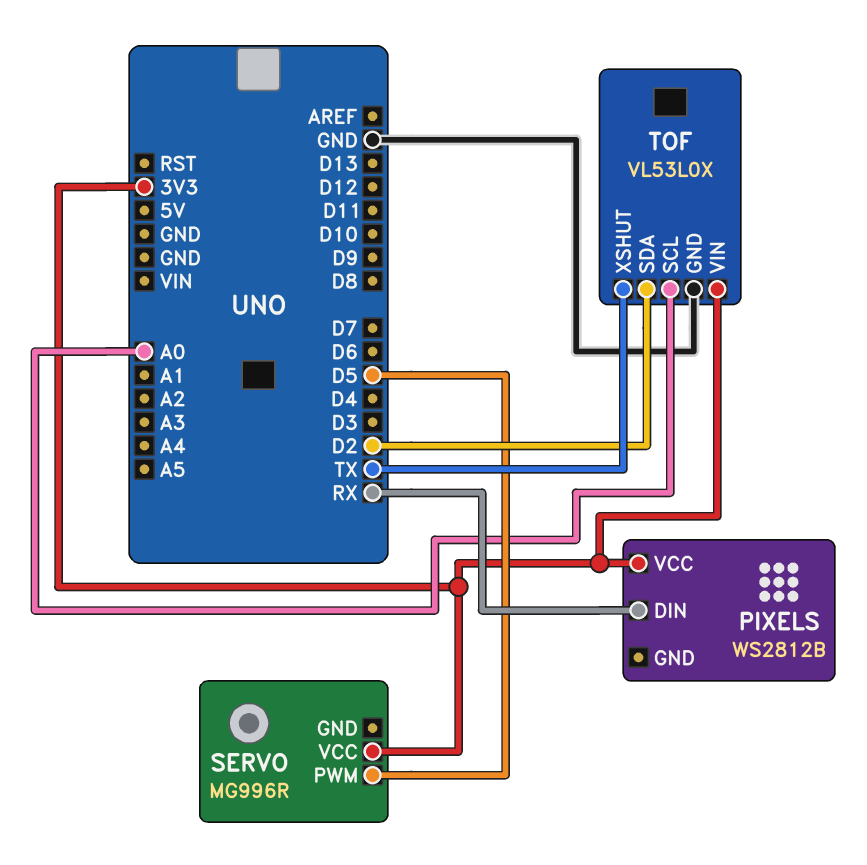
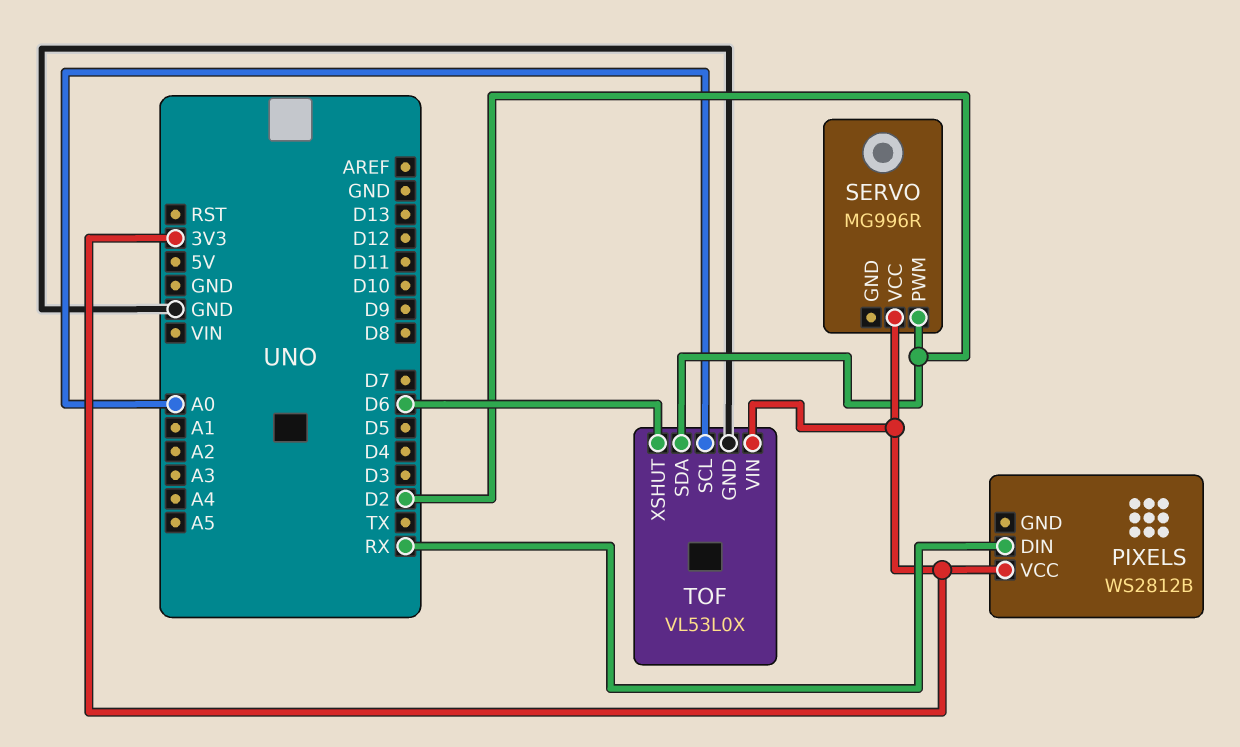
SERVO pin PWM: D5 -> D2
TOF pin XSHUT: TX -> D6

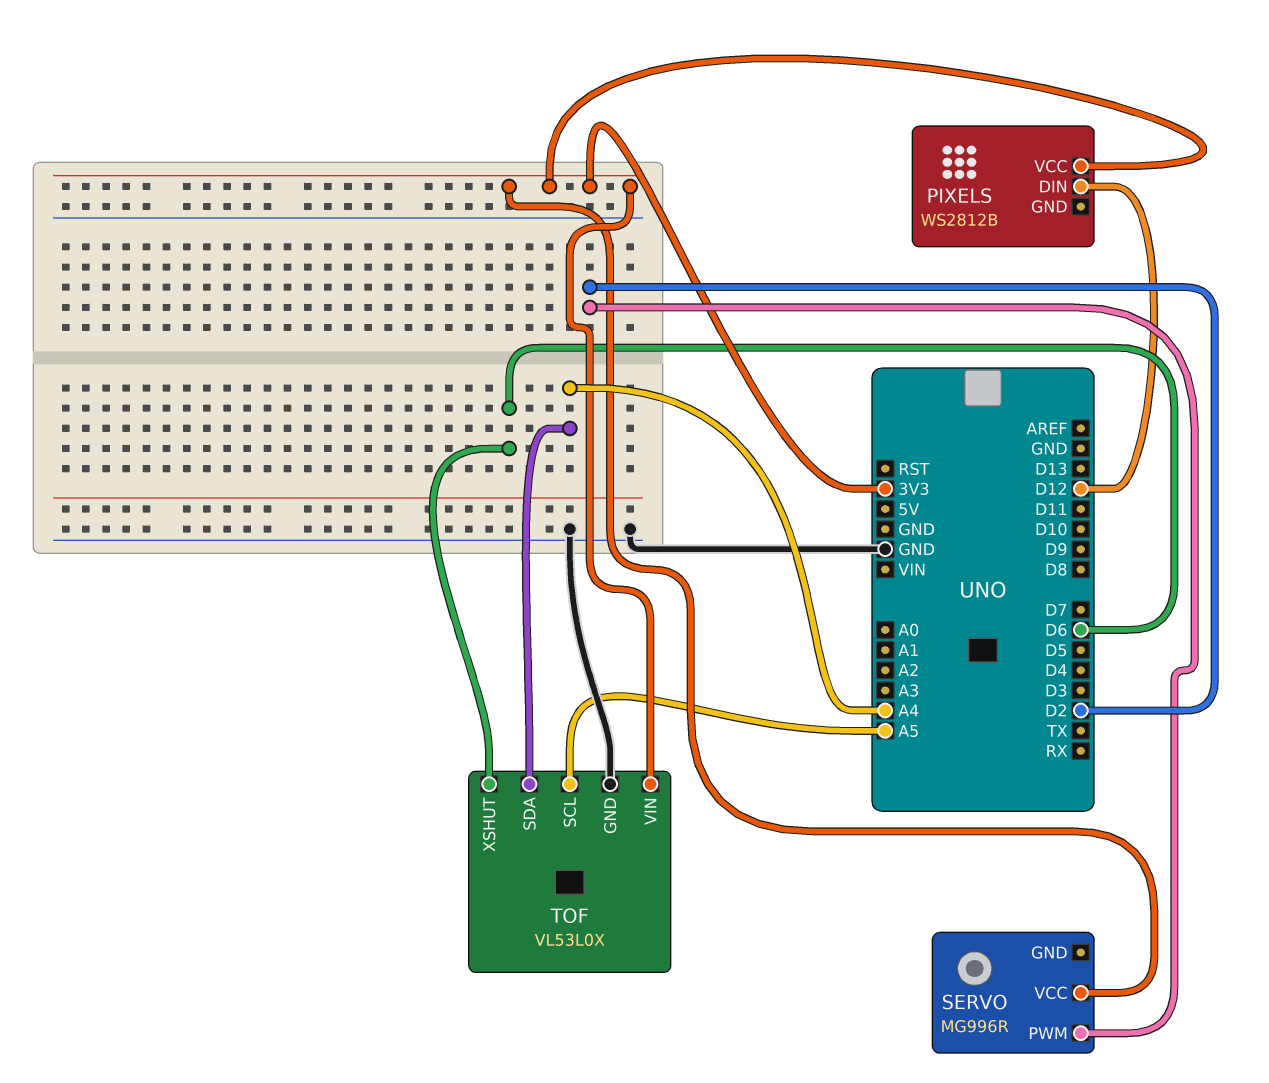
PIXELS pin DIN: RX -> D12
TOF pin SCL: A0 -> A5
TOF pin SDA: D2 -> A4

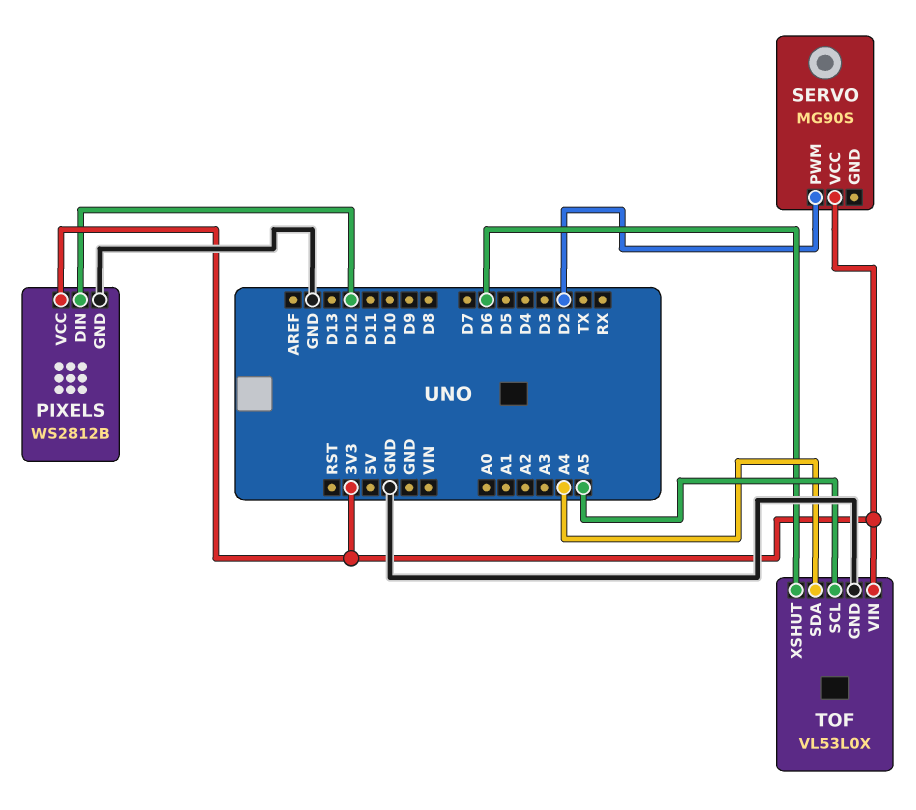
PIXELS pin GND: none -> GND
SERVO: MG996R -> MG90S

